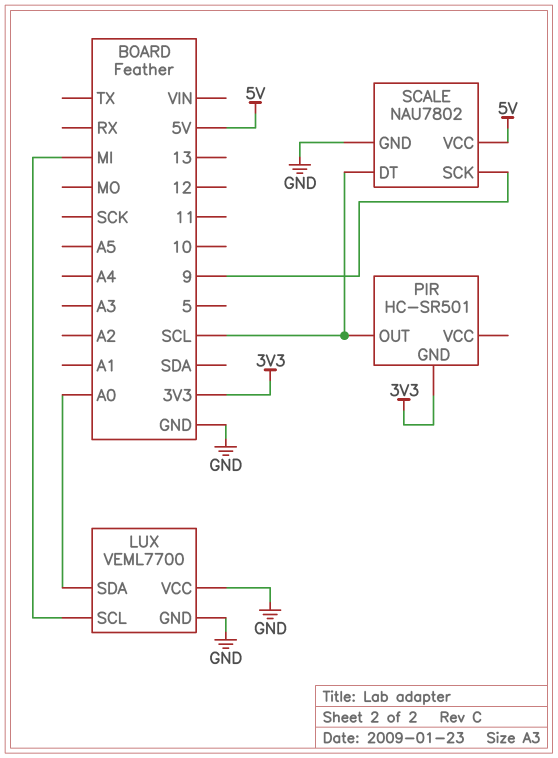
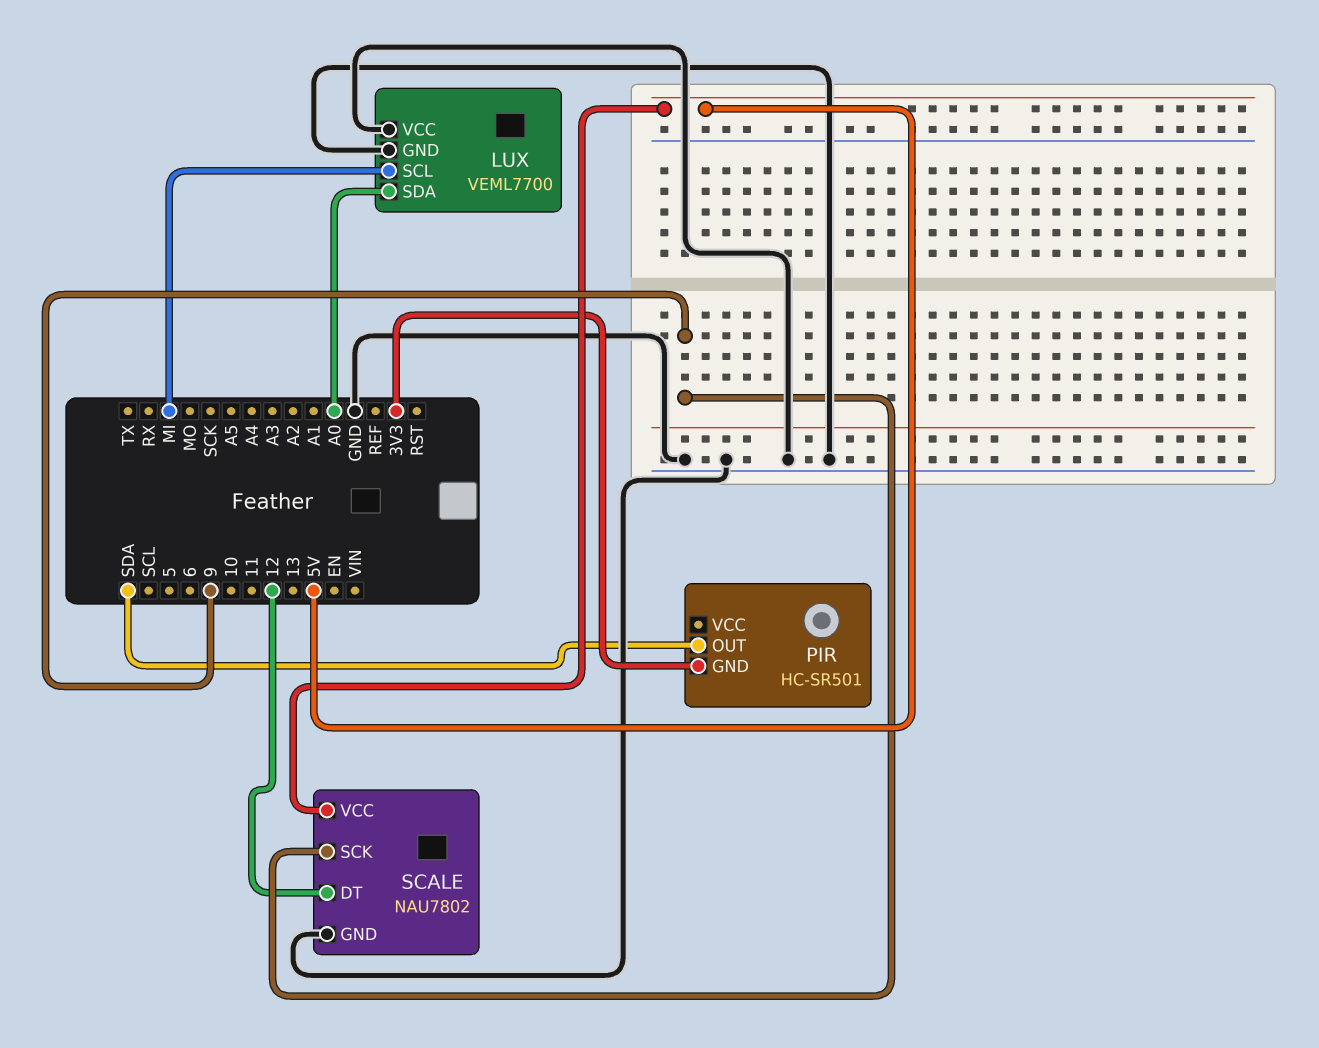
PIR pin OUT: SCL -> SDA
SCALE pin DT: SCL -> 12

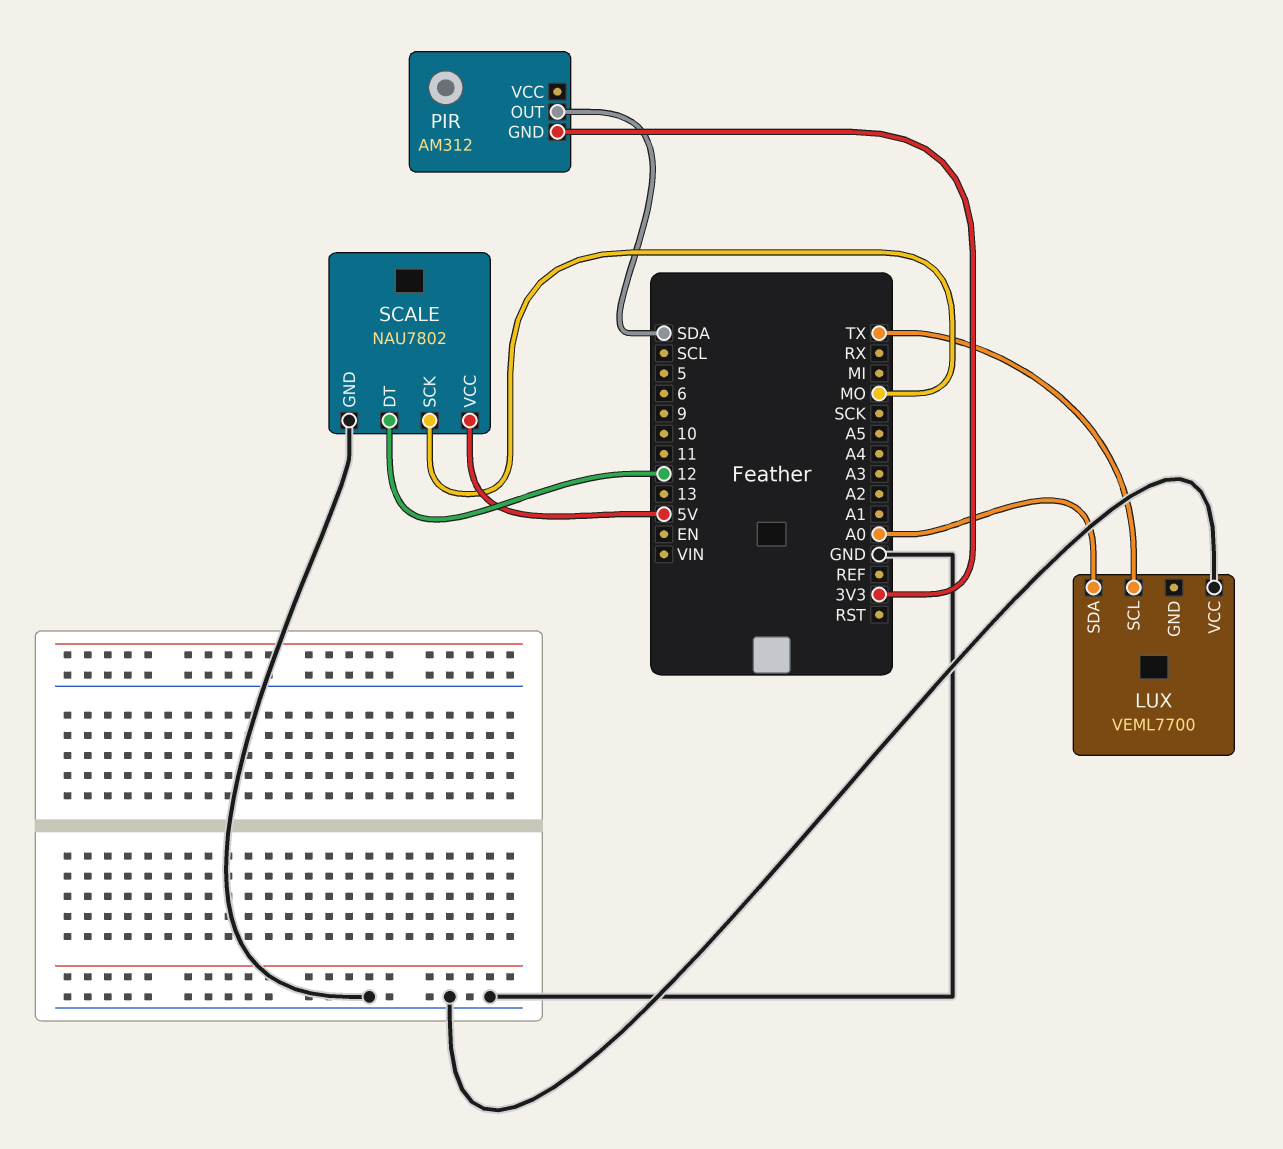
LUX pin GND: GND -> none
LUX pin SCL: MI -> TX
PIR: HC-SR501 -> AM312
SCALE pin SCK: 9 -> MO

